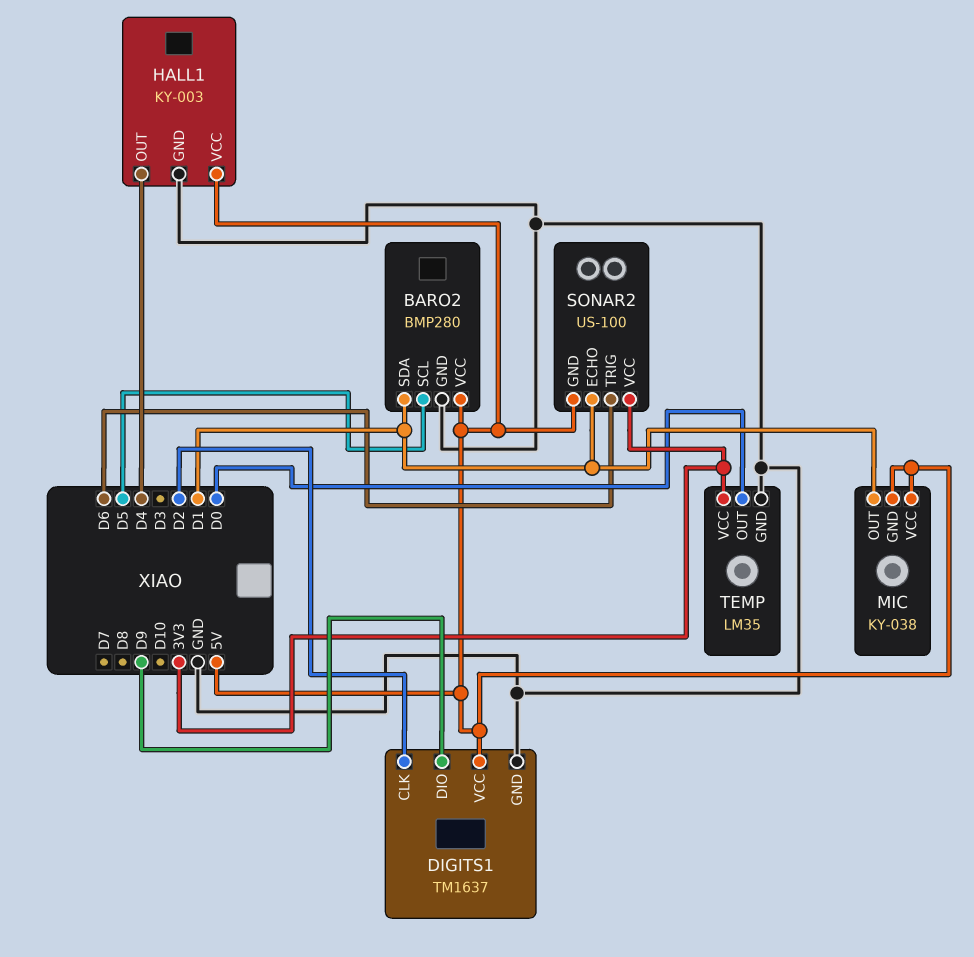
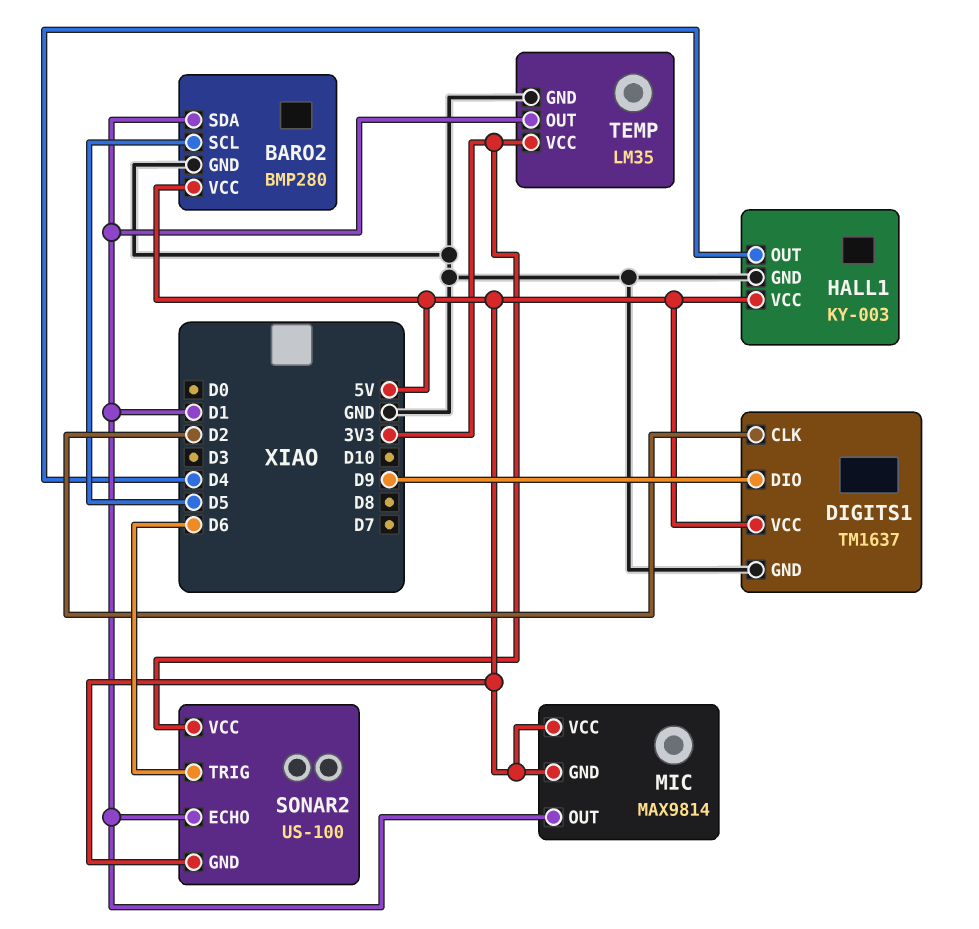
MIC: KY-038 -> MAX9814
TEMP pin OUT: D0 -> D1

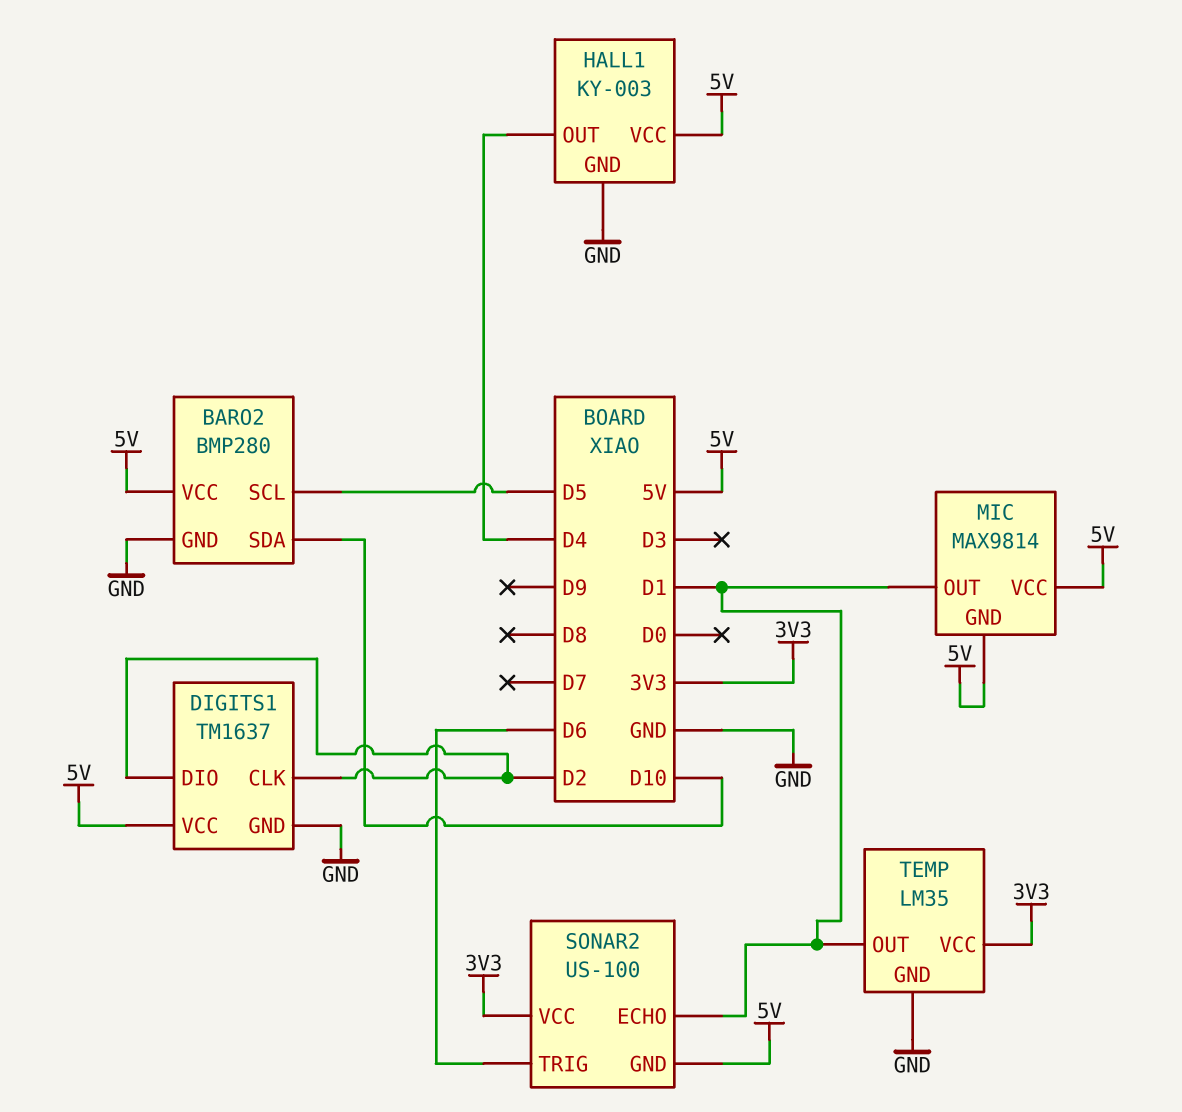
BARO2 pin SDA: D1 -> D10
DIGITS1 pin DIO: D9 -> D2

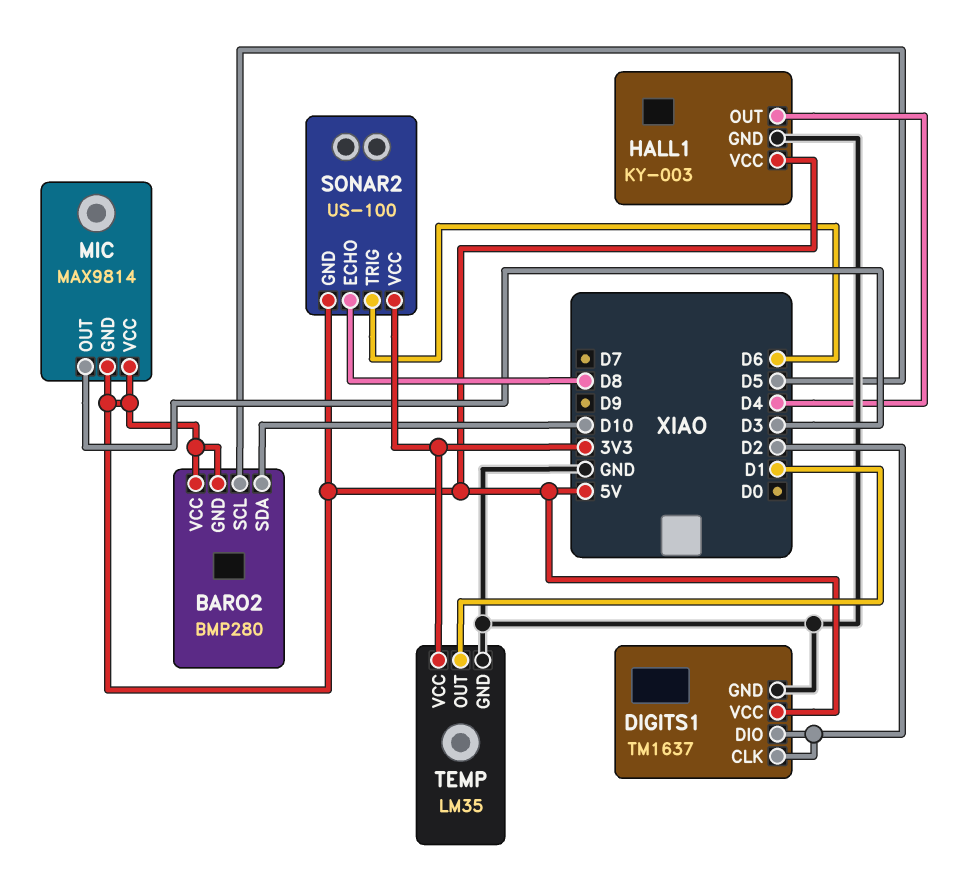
BARO2 pin GND: GND -> 5V
MIC pin OUT: D1 -> D3
SONAR2 pin ECHO: D1 -> D8

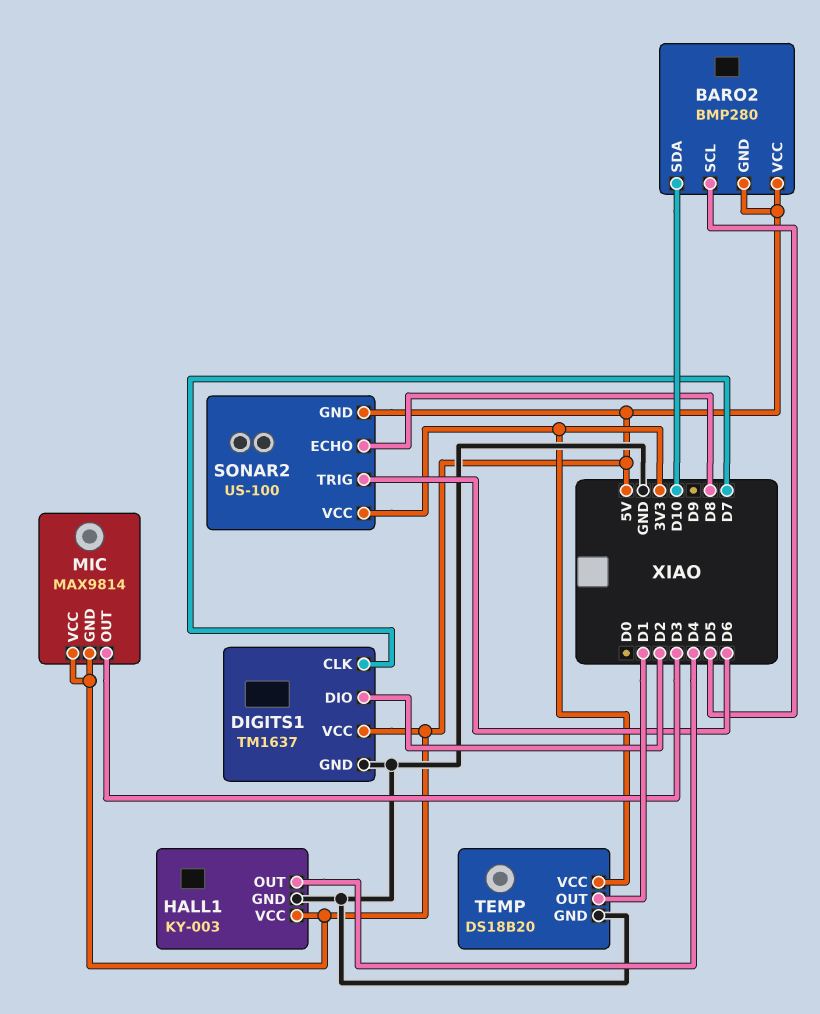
DIGITS1 pin CLK: D2 -> D7
TEMP: LM35 -> DS18B20

